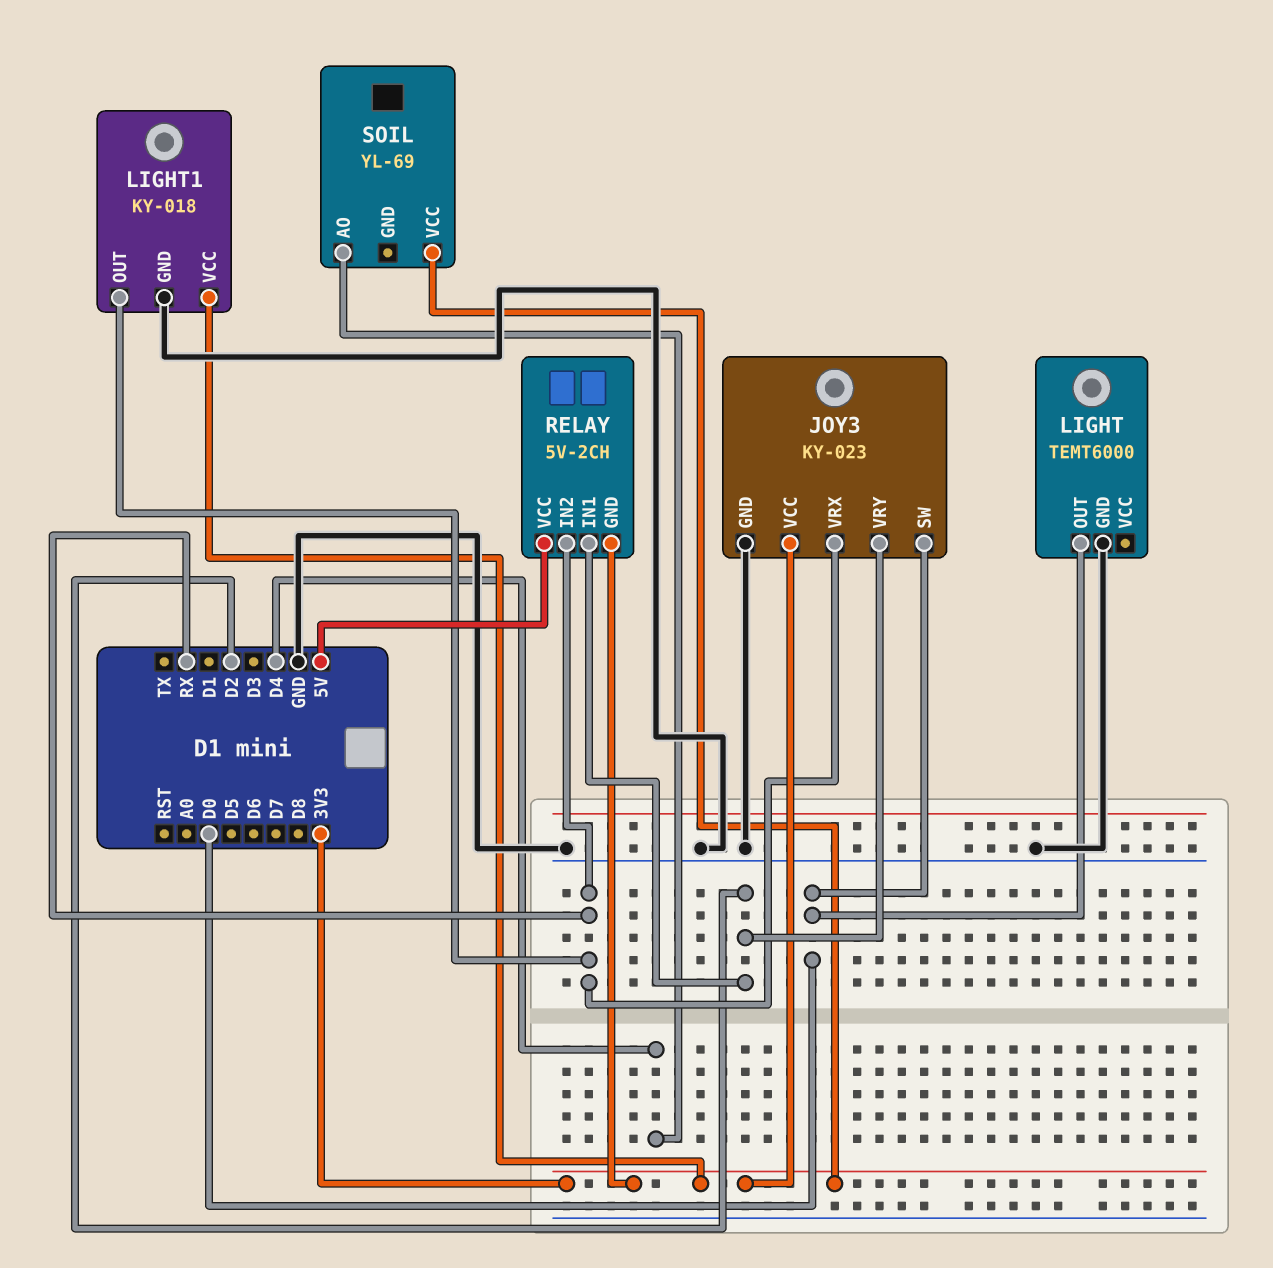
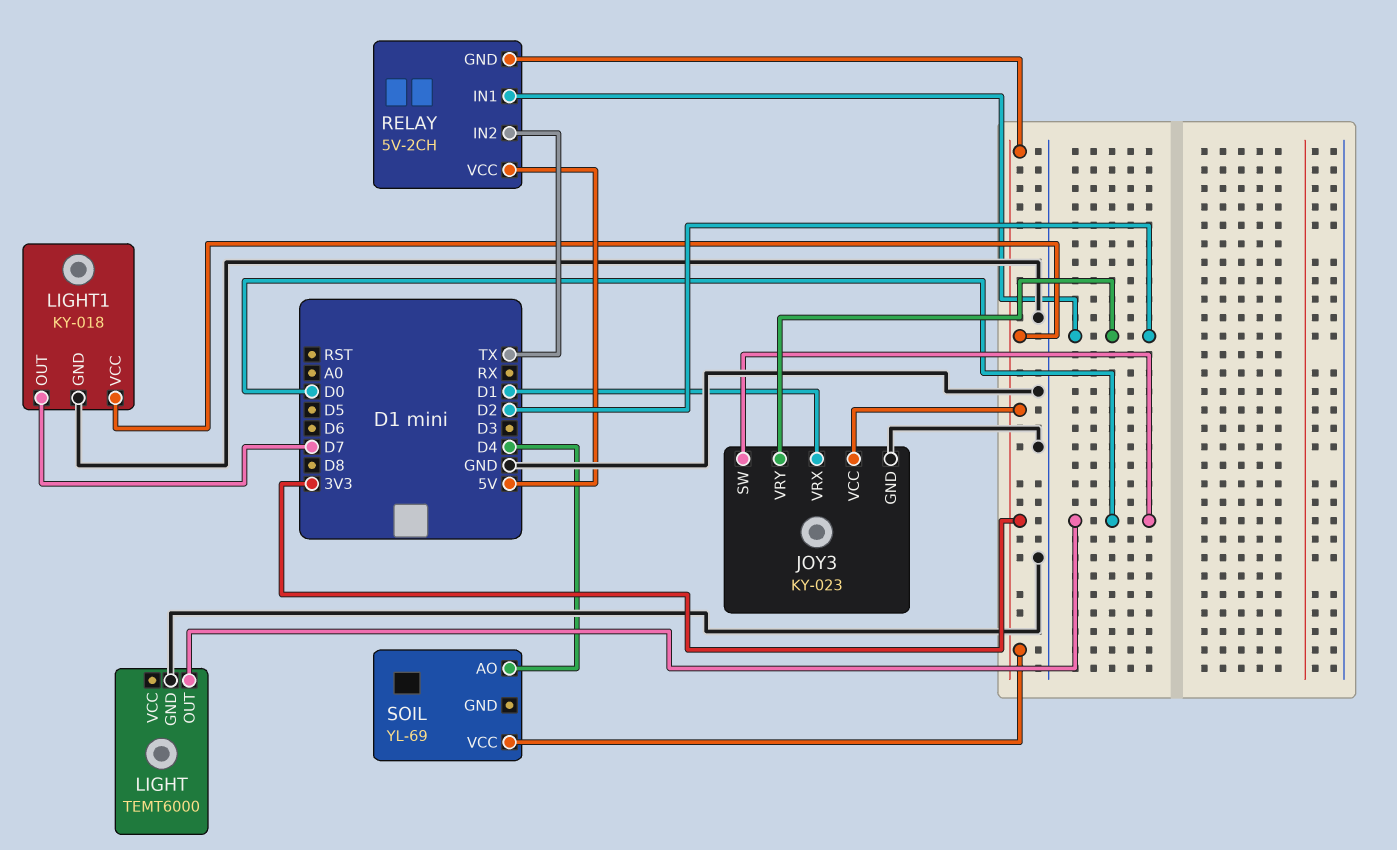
JOY3 pin VRX: RX -> D1
LIGHT1 pin OUT: RX -> D7
RELAY pin IN2: RX -> TX

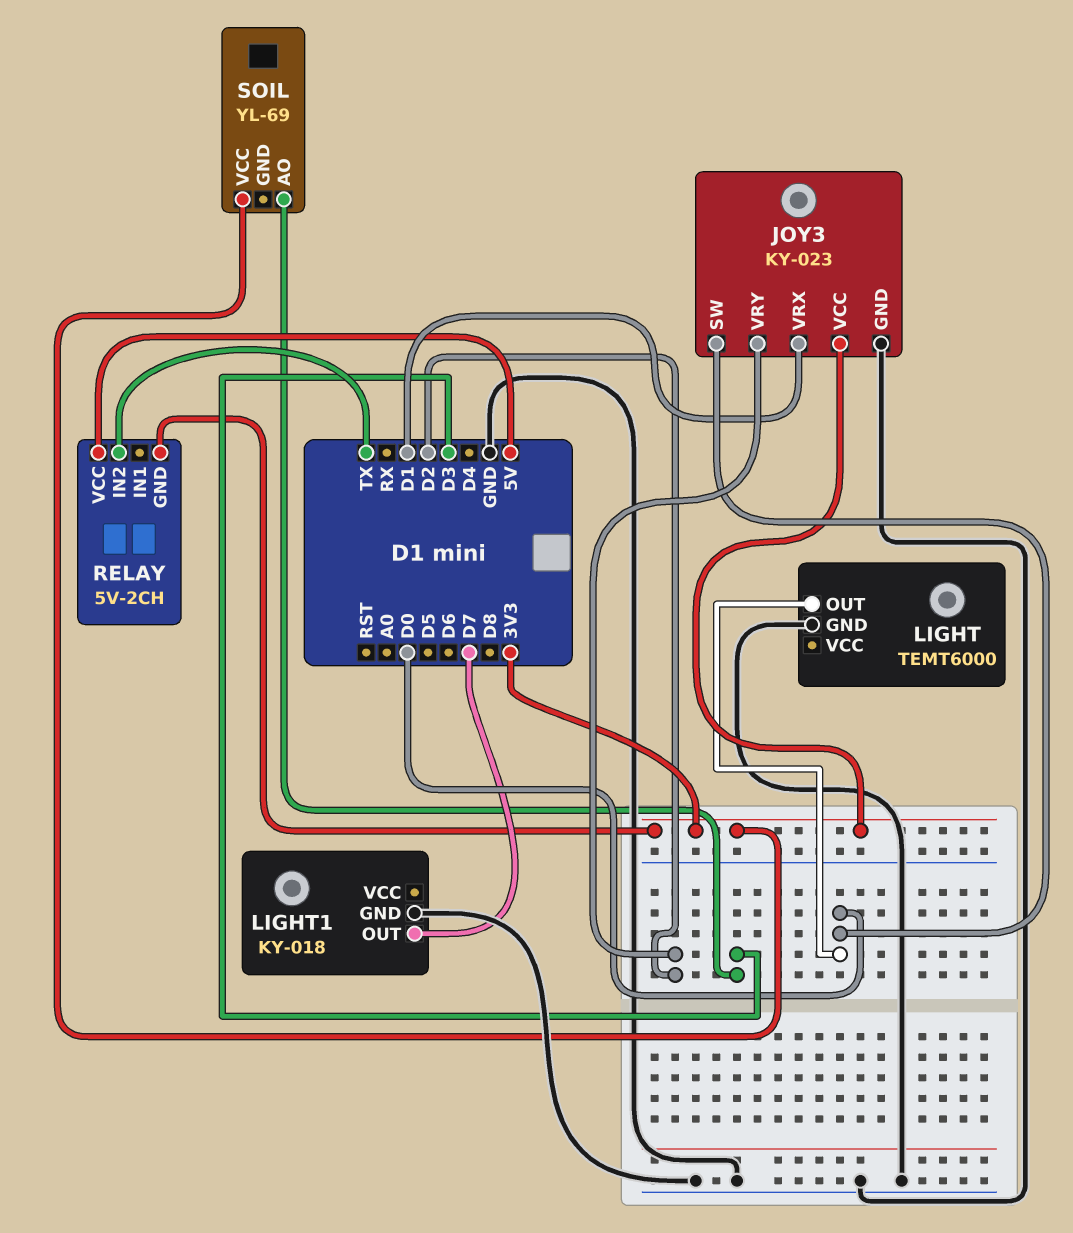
LIGHT1 pin VCC: 3V3 -> none
RELAY pin IN1: D2 -> none
SOIL pin AO: D4 -> D3

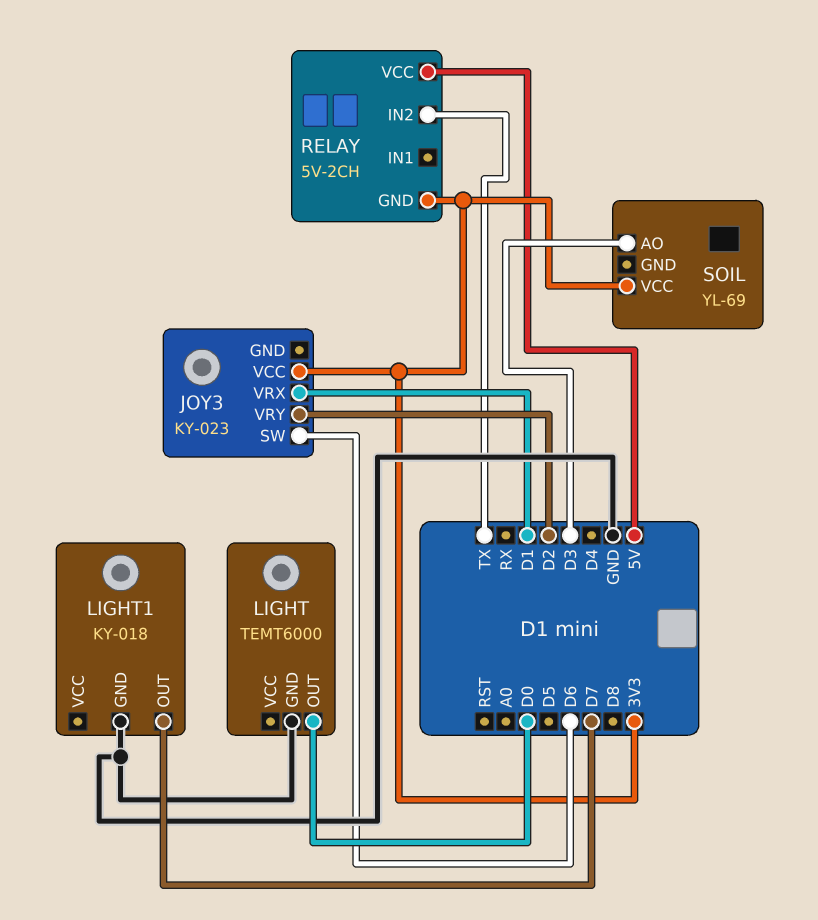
JOY3 pin GND: GND -> none
JOY3 pin SW: D0 -> D6

